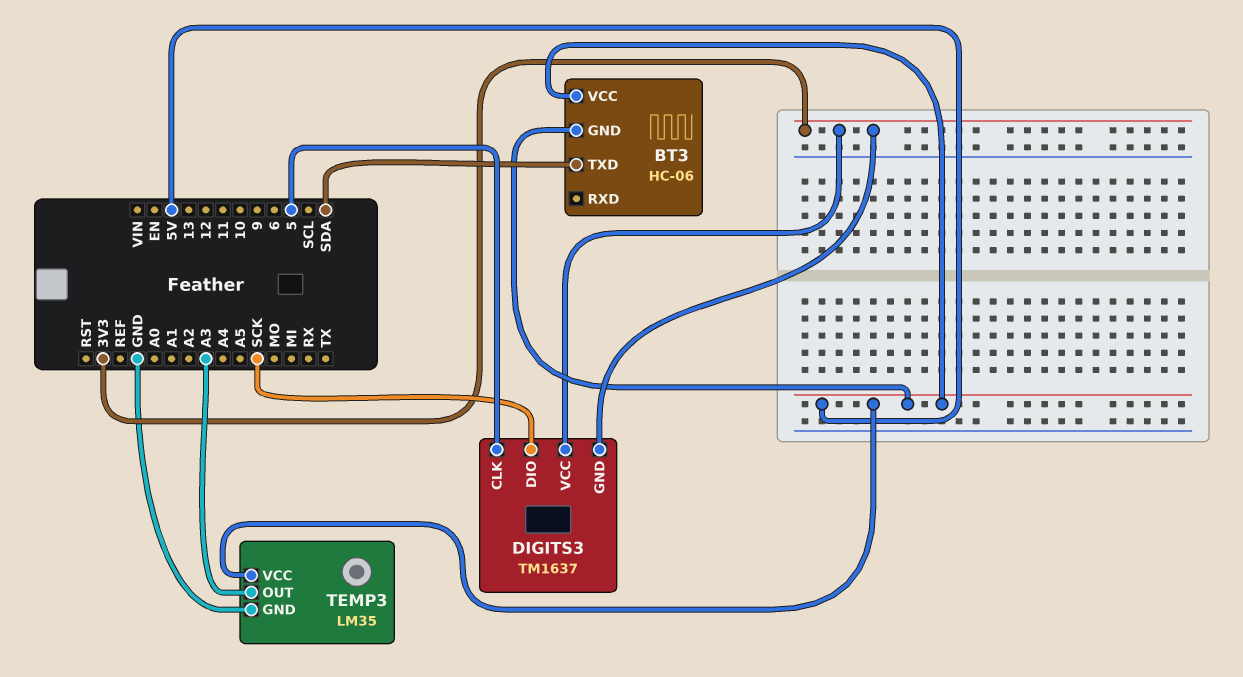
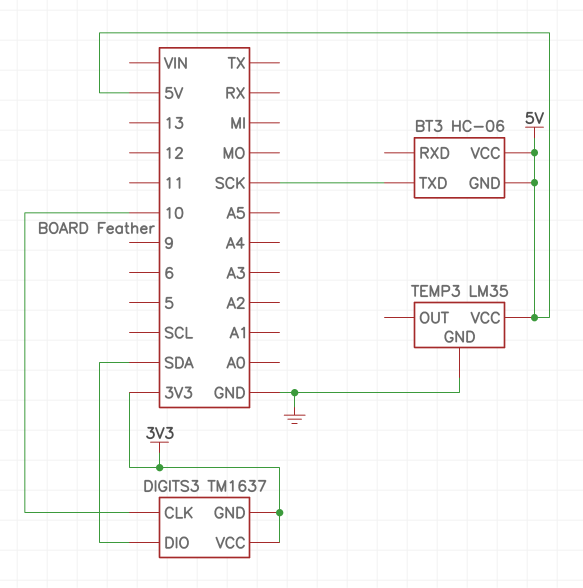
BT3 pin TXD: SDA -> SCK
DIGITS3 pin CLK: 5 -> 10
DIGITS3 pin DIO: SCK -> SDA
TEMP3 pin OUT: A3 -> none

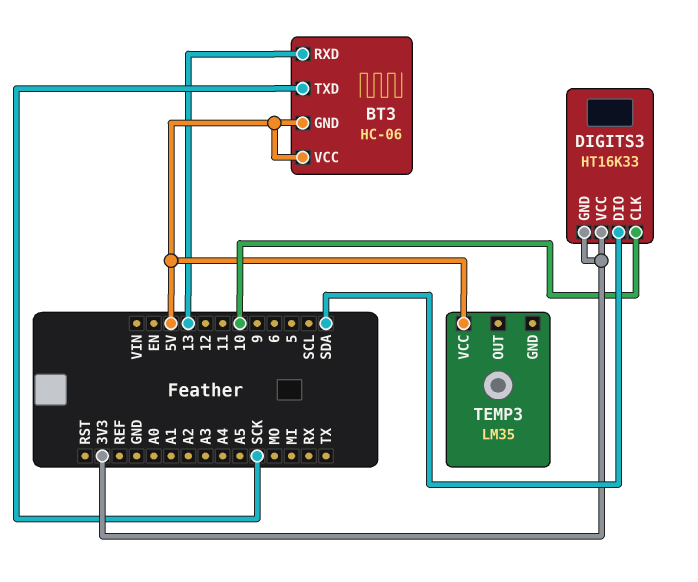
BT3 pin RXD: none -> 13
DIGITS3: TM1637 -> HT16K33
TEMP3 pin GND: GND -> none

